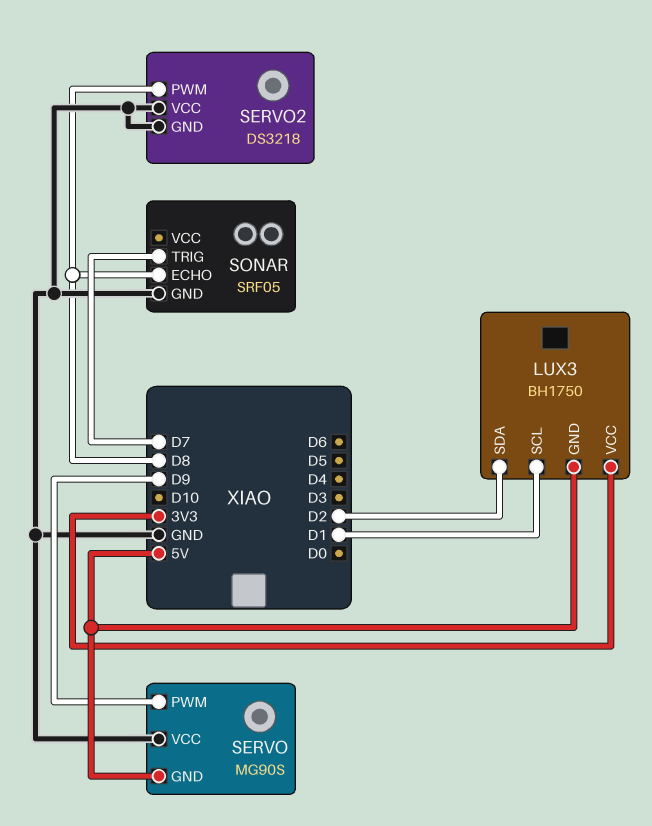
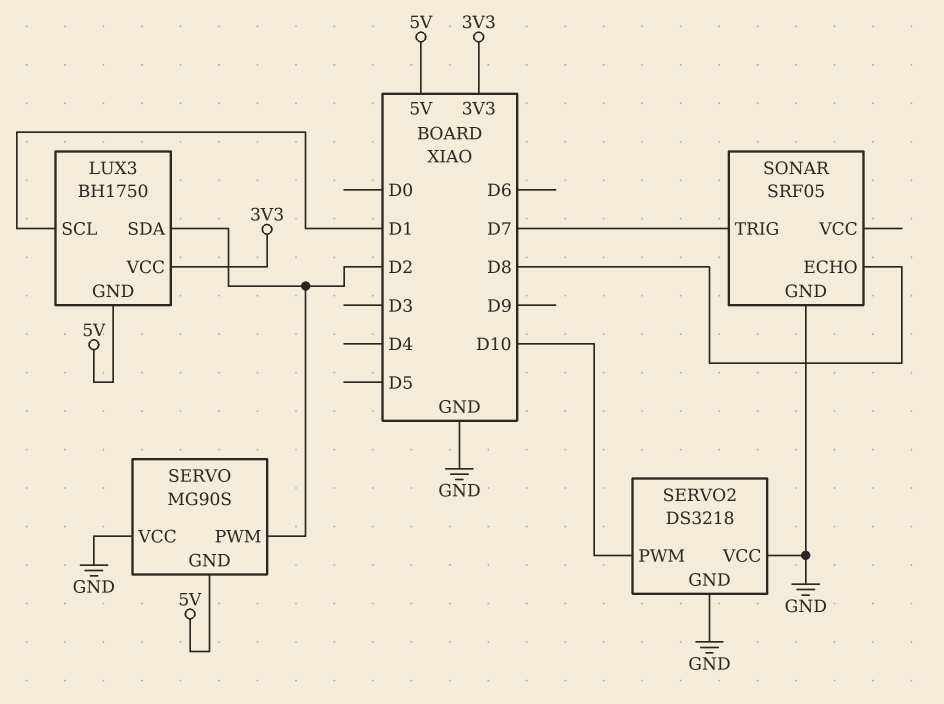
SERVO pin PWM: D9 -> D2
SERVO2 pin PWM: D8 -> D10

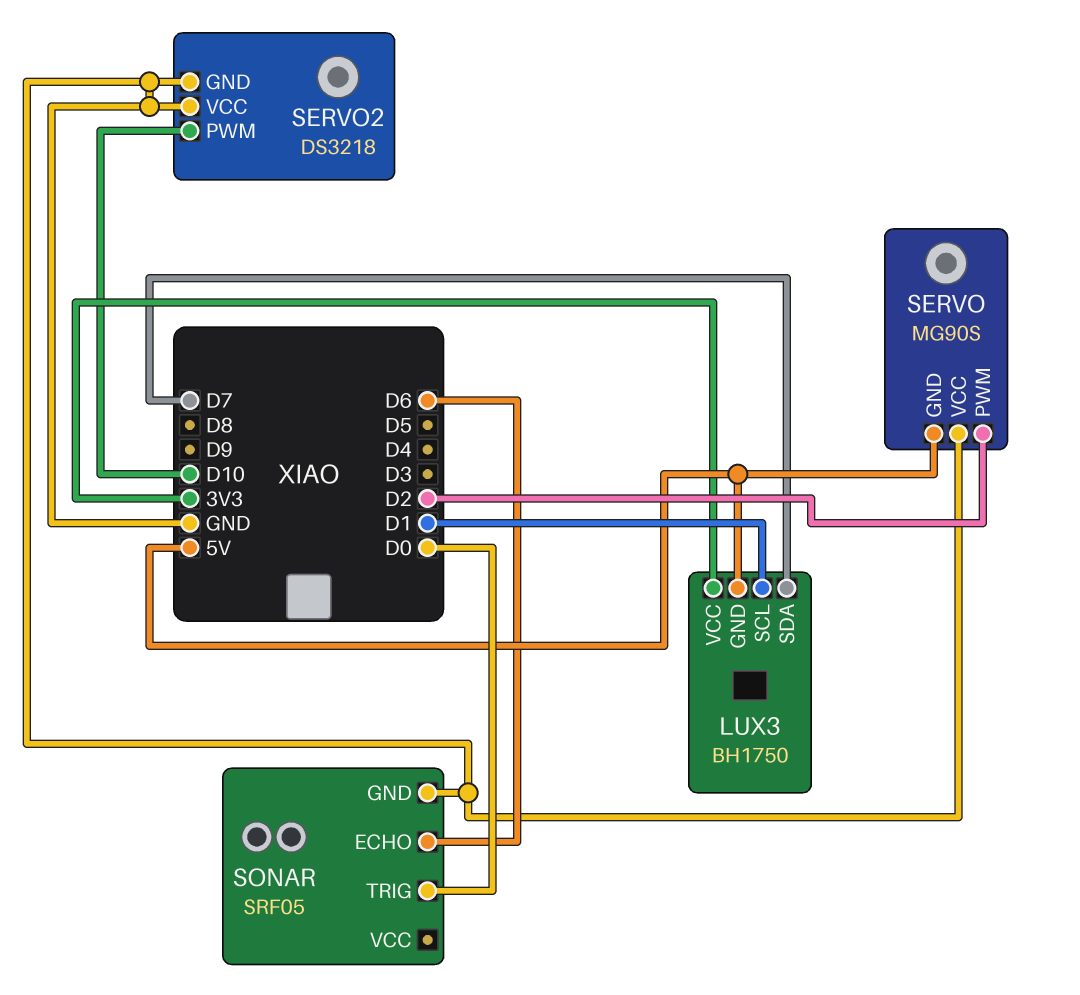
LUX3 pin SDA: D2 -> D7
SONAR pin ECHO: D8 -> D6
SONAR pin TRIG: D7 -> D0

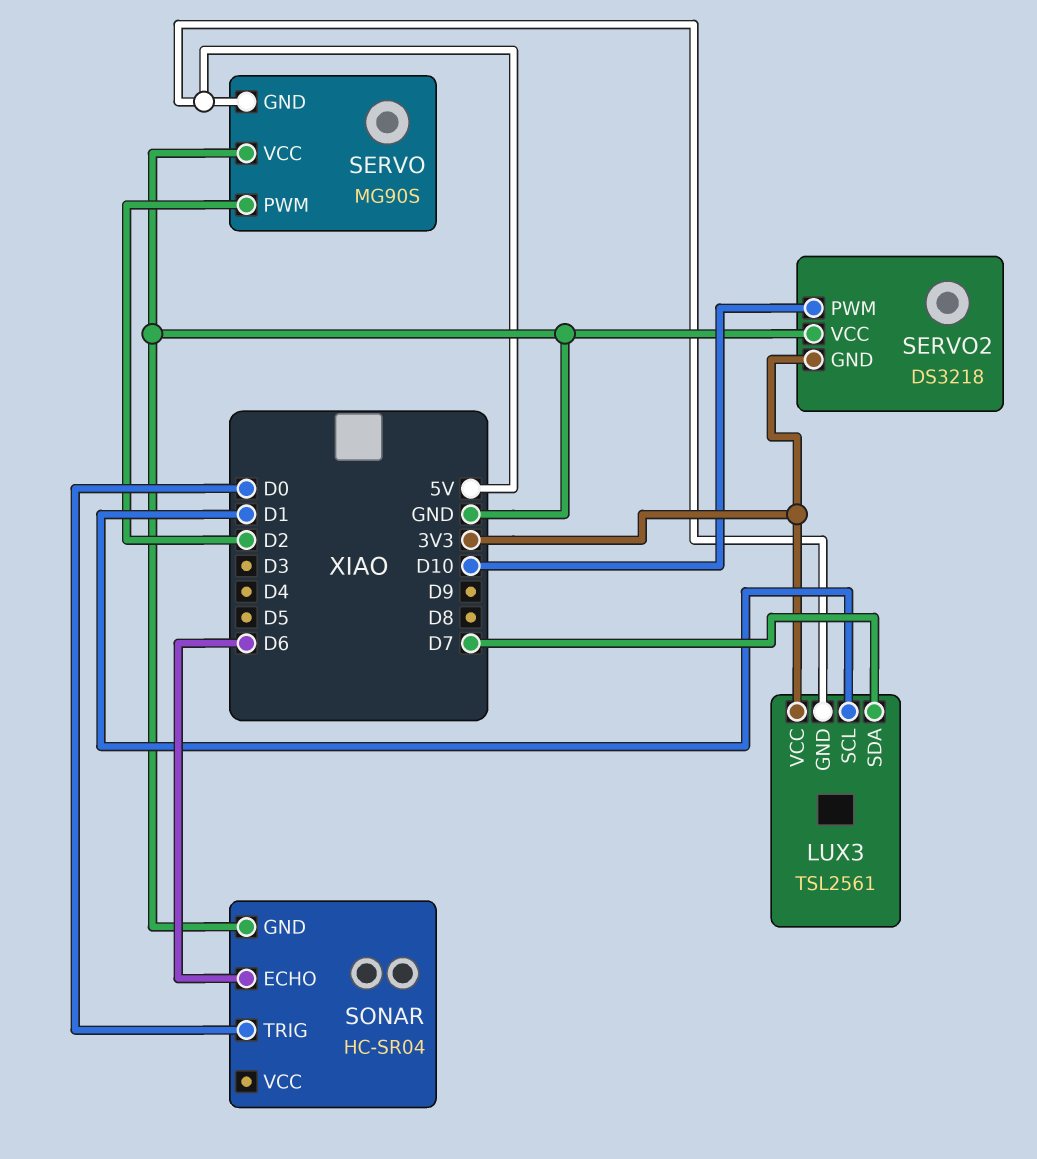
LUX3: BH1750 -> TSL2561
SERVO2 pin GND: GND -> 3V3
SONAR: SRF05 -> HC-SR04

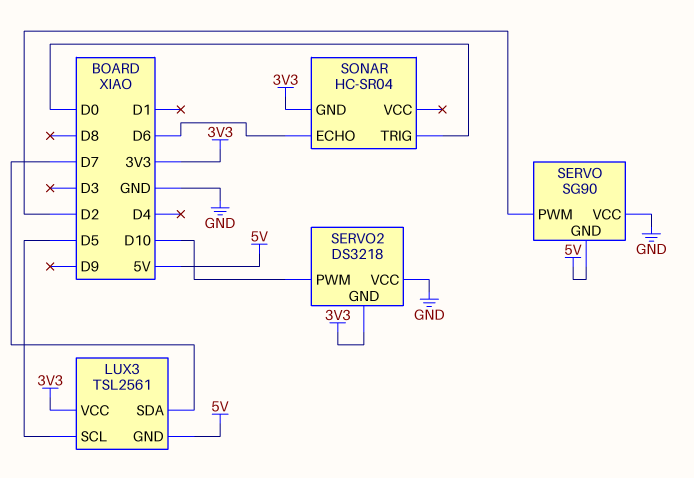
LUX3 pin SCL: D1 -> D5
SERVO: MG90S -> SG90
SONAR pin GND: GND -> 3V3

